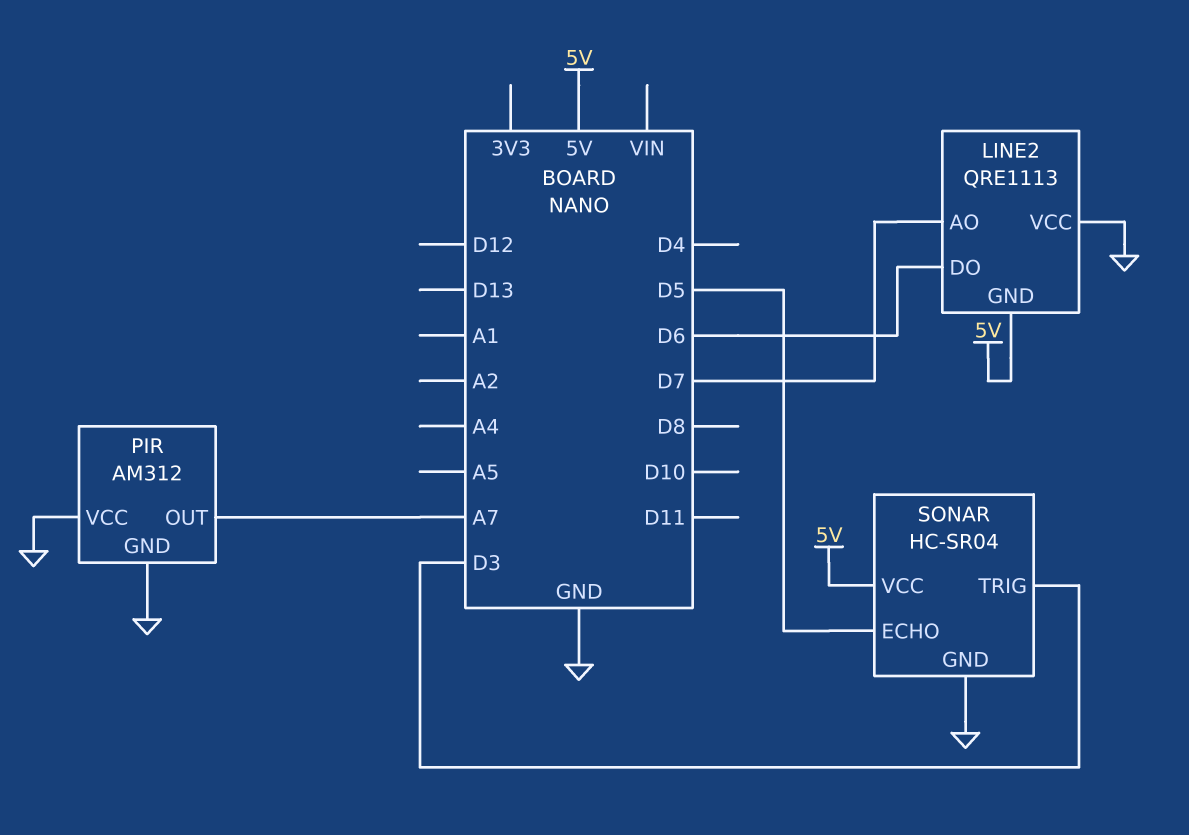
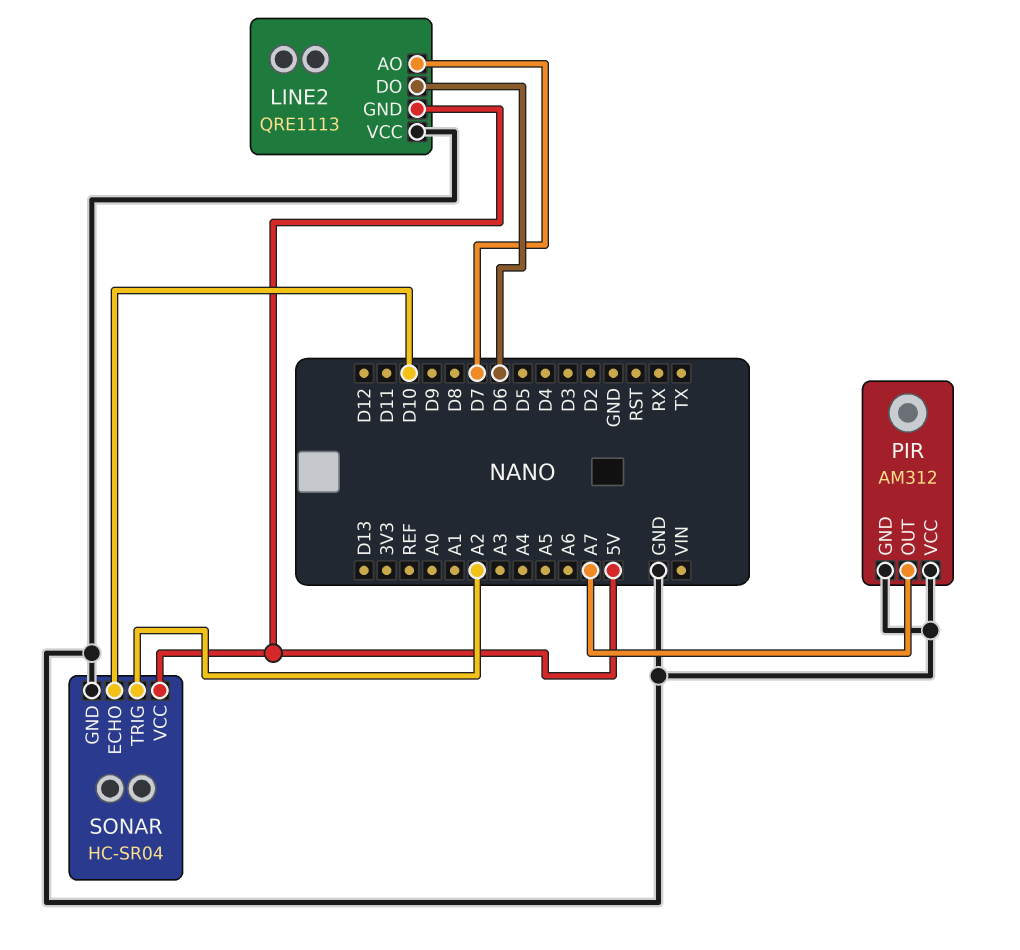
SONAR pin ECHO: D5 -> D10
SONAR pin TRIG: D3 -> A2

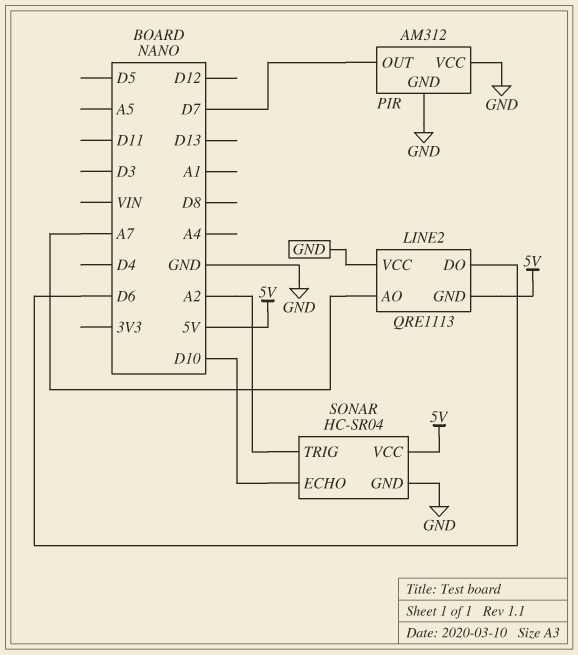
LINE2 pin AO: D7 -> A7
PIR pin OUT: A7 -> D7

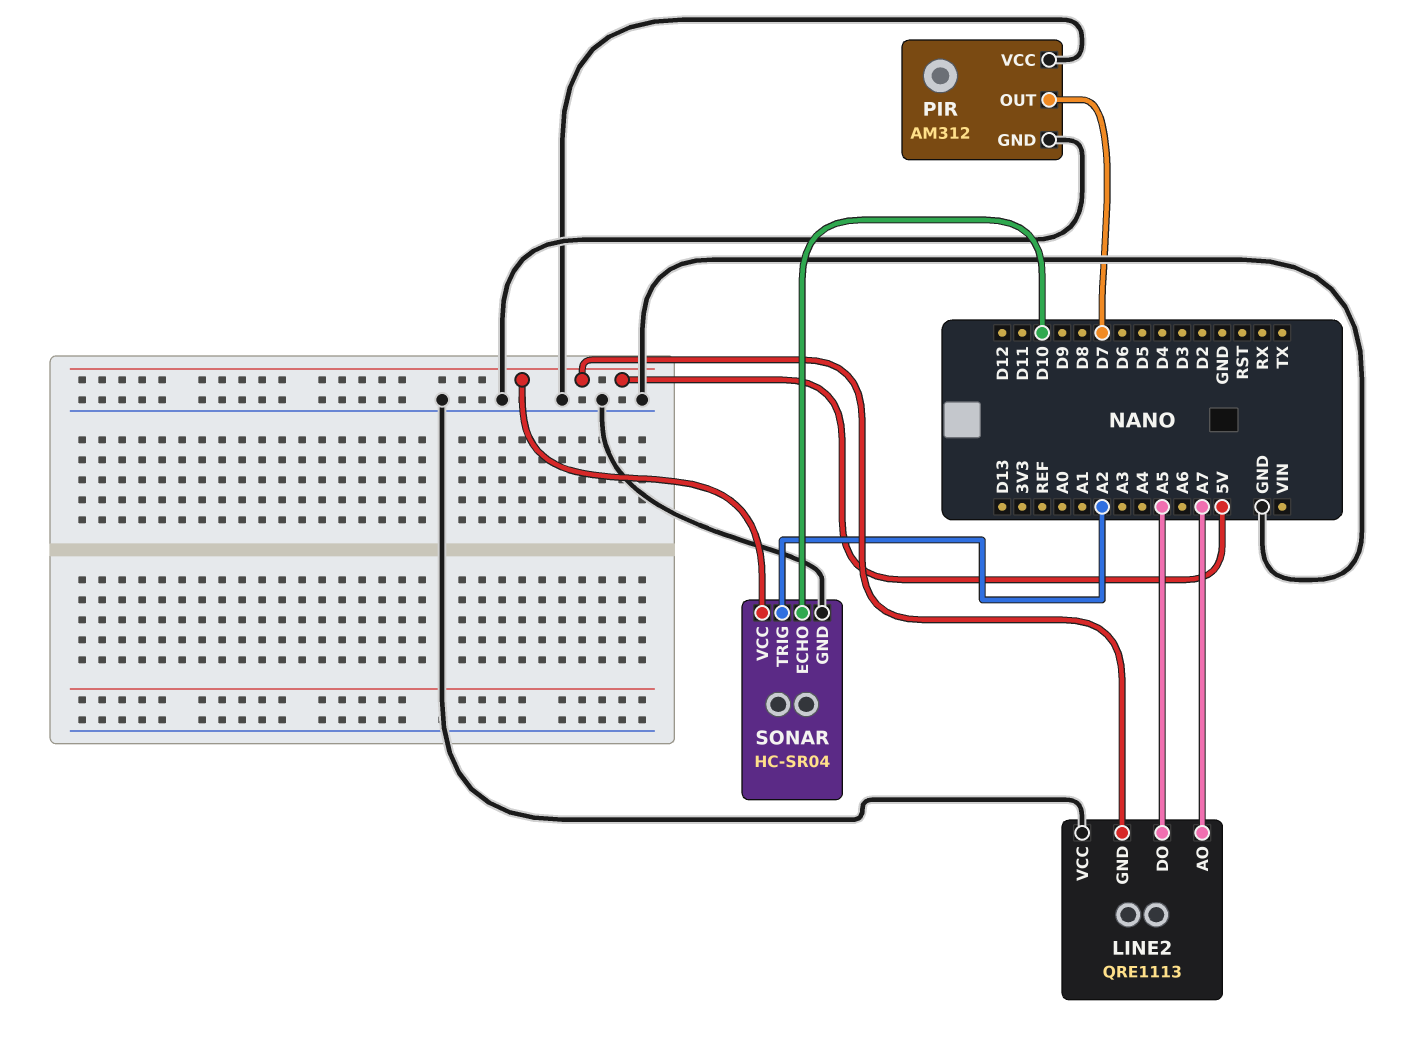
LINE2 pin DO: D6 -> A5

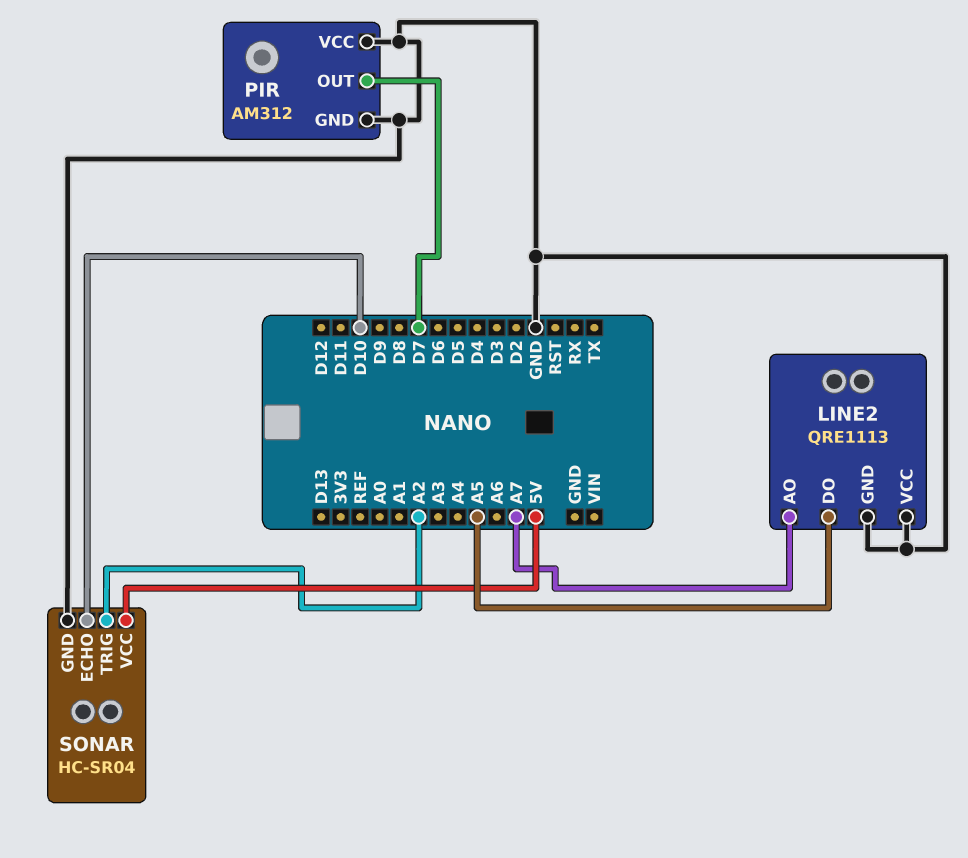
LINE2 pin GND: 5V -> GND

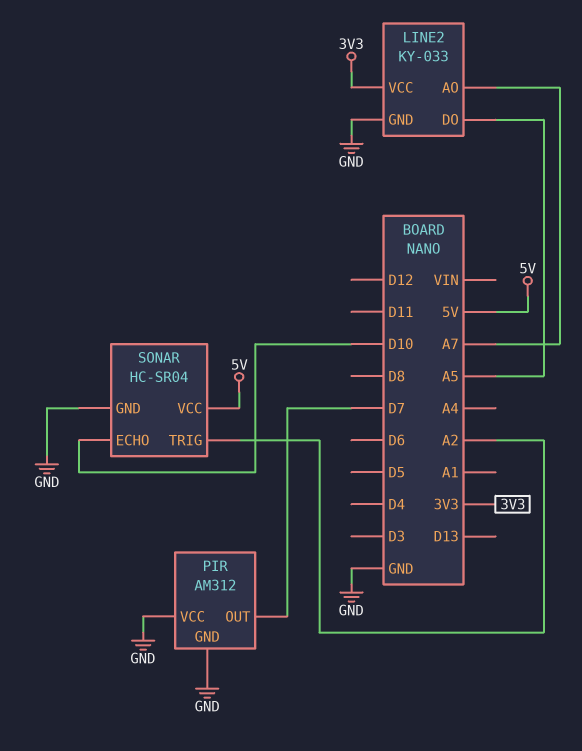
LINE2: QRE1113 -> KY-033
LINE2 pin VCC: GND -> 3V3

